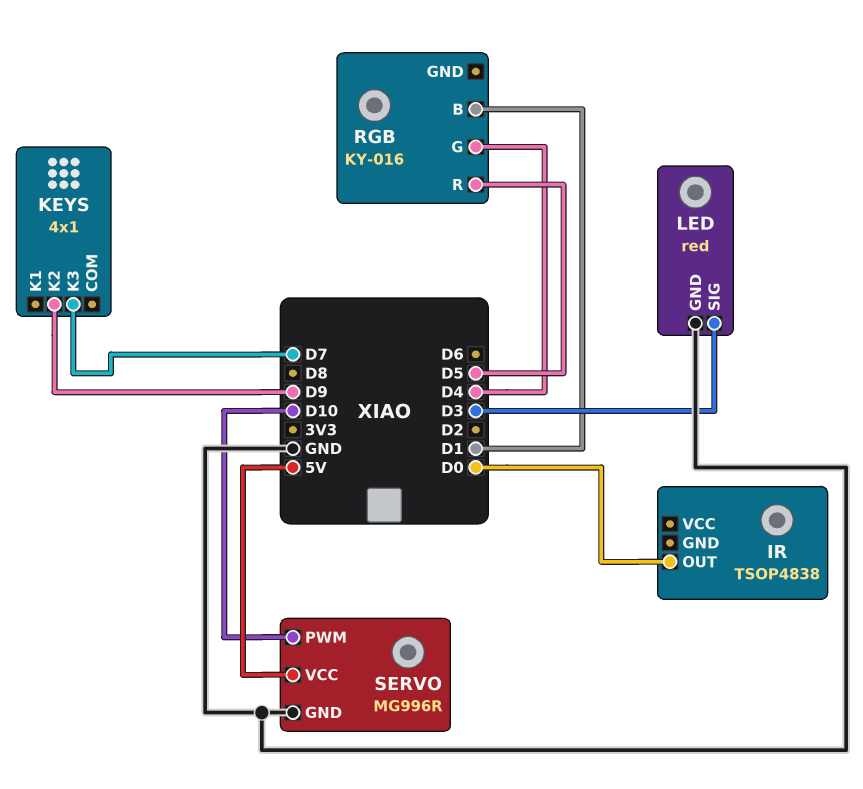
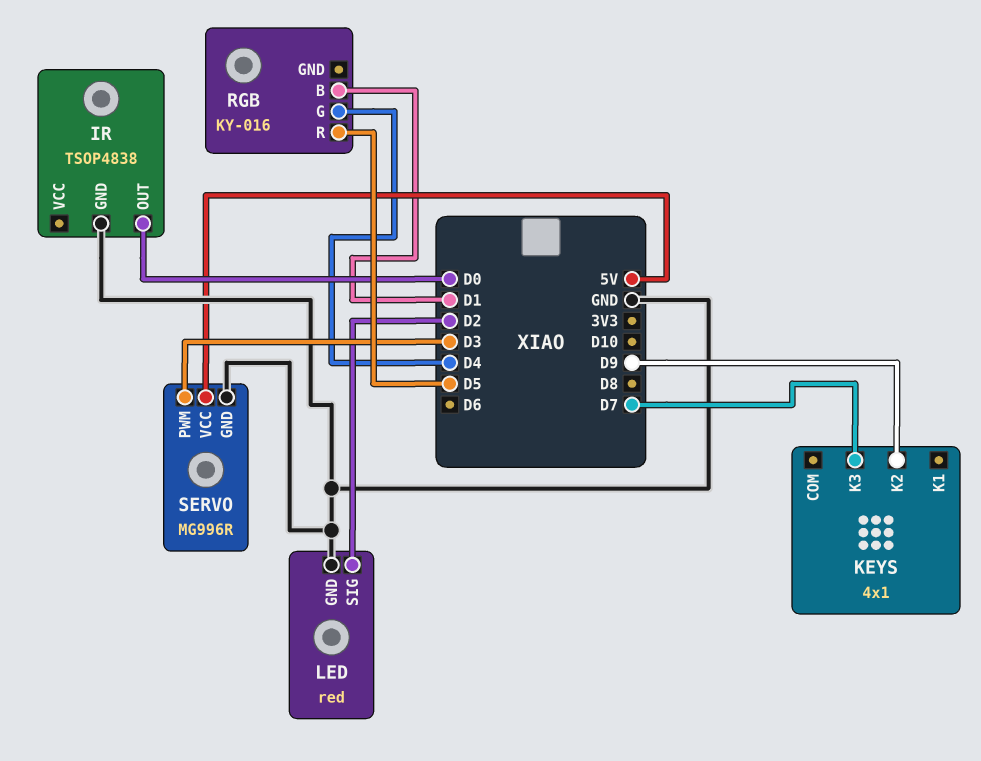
IR pin GND: none -> GND
LED pin SIG: D3 -> D2
SERVO pin PWM: D10 -> D3

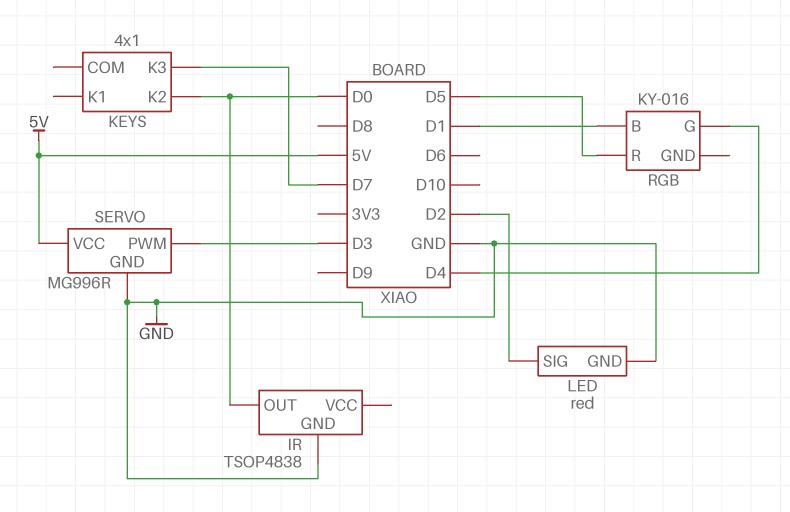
KEYS pin K2: D9 -> D0

